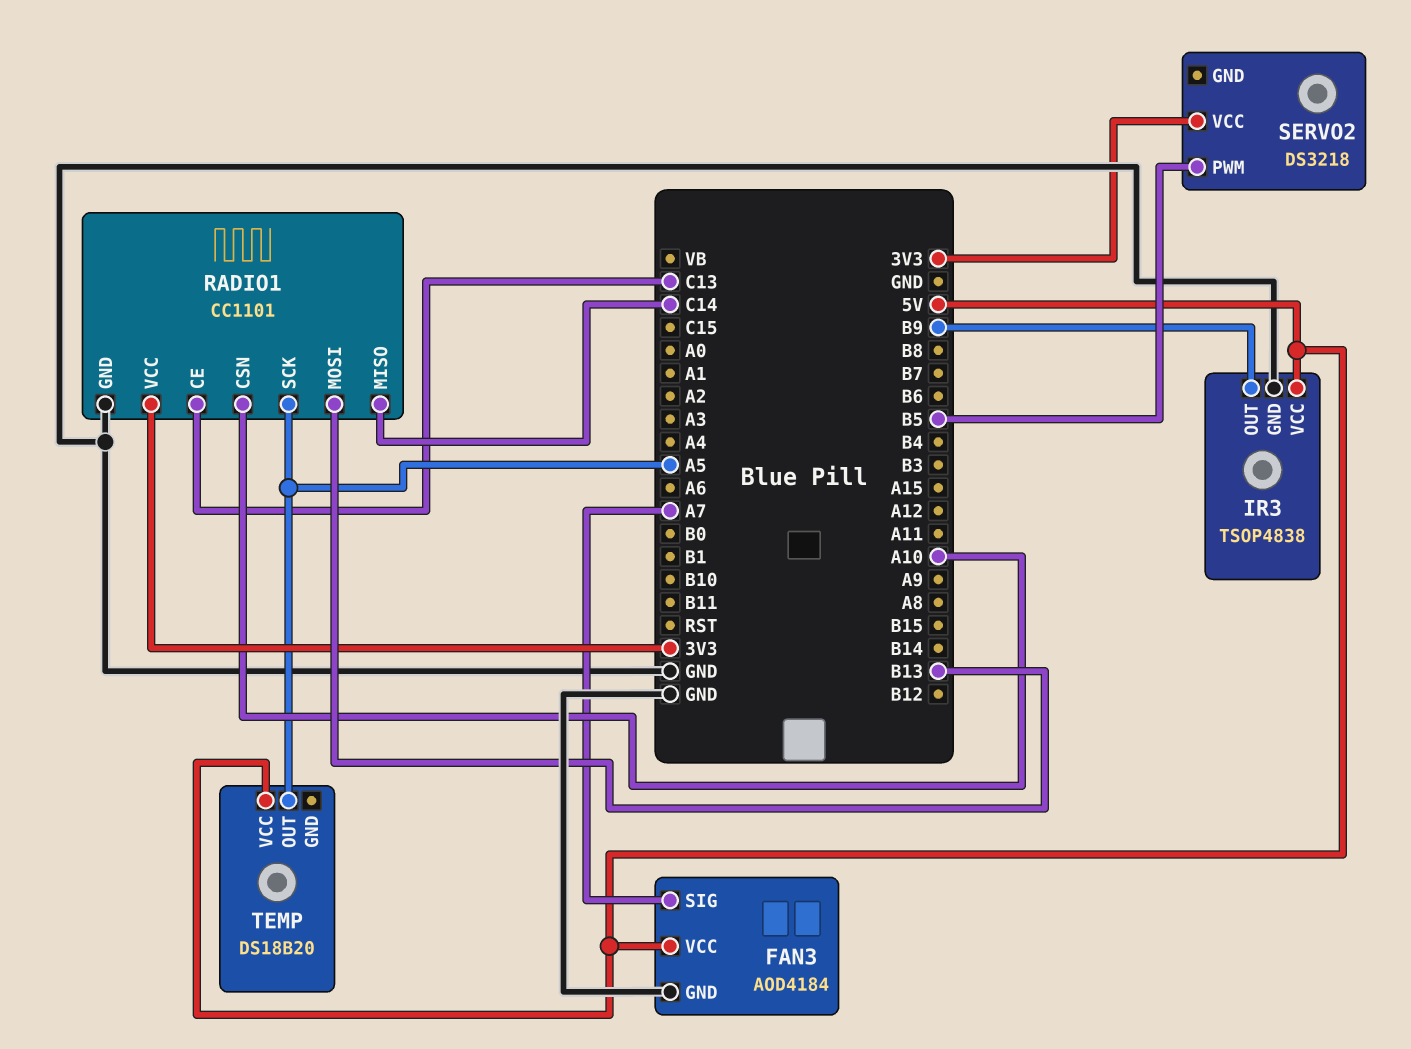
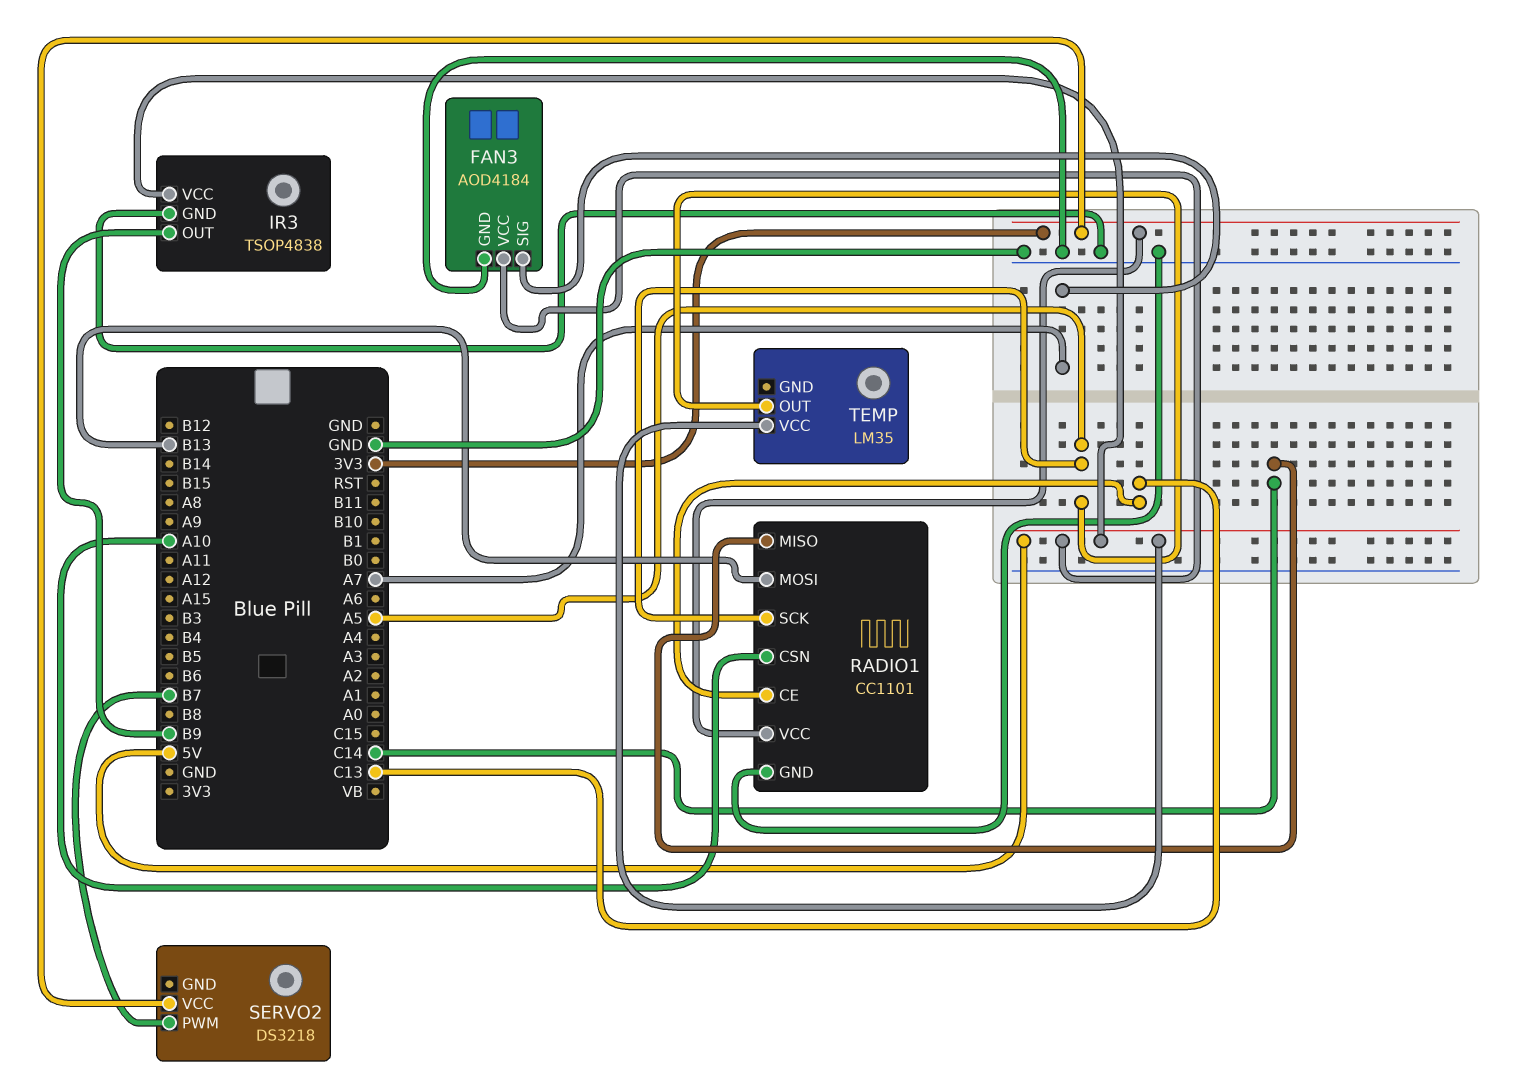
SERVO2 pin PWM: B5 -> B7
TEMP: DS18B20 -> LM35

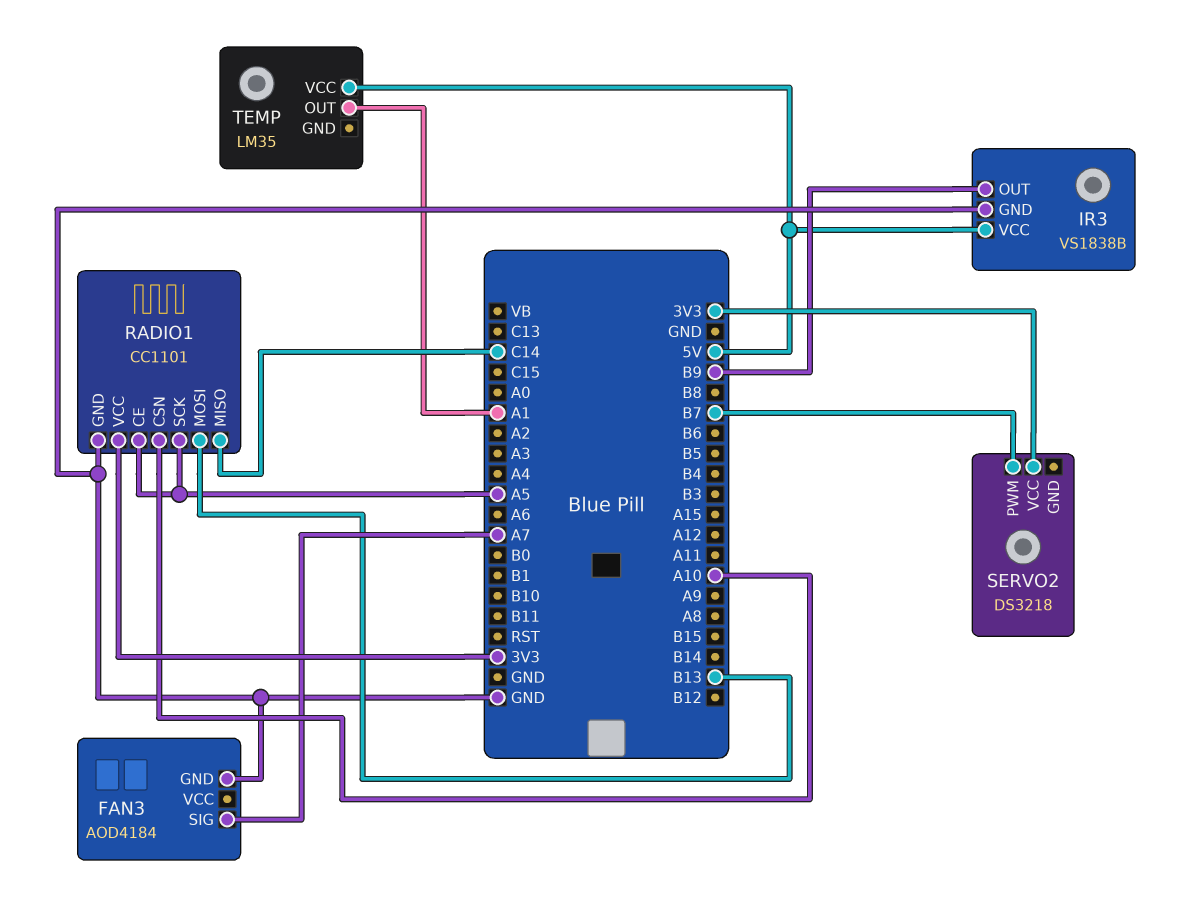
FAN3 pin VCC: 5V -> none
IR3: TSOP4838 -> VS1838B
RADIO1 pin CE: C13 -> A5
TEMP pin OUT: A5 -> A1

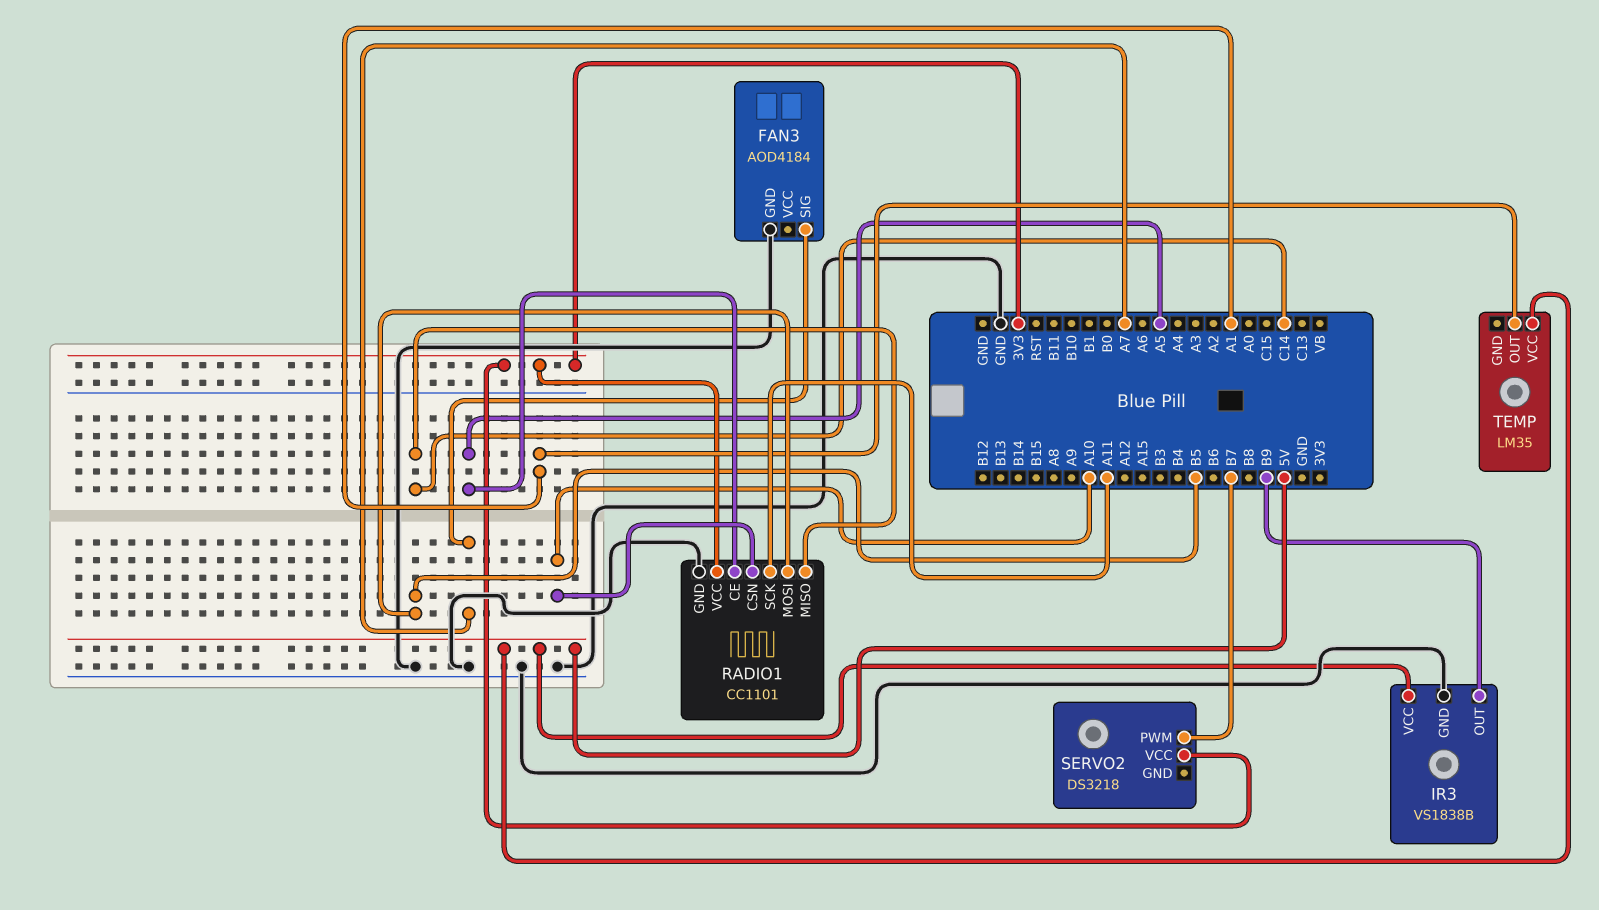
RADIO1 pin MOSI: B13 -> B5
RADIO1 pin SCK: A5 -> A11

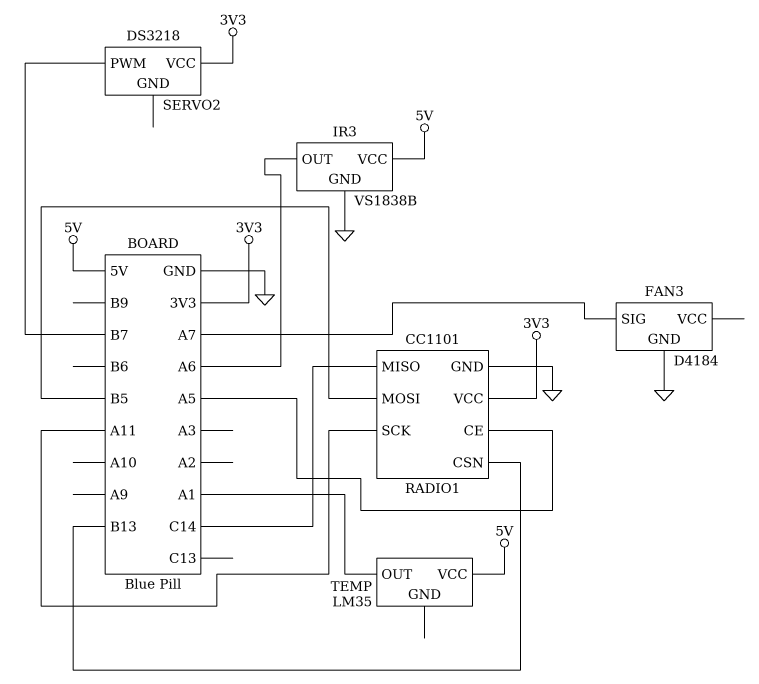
FAN3: AOD4184 -> D4184
IR3 pin OUT: B9 -> A6
RADIO1 pin CSN: A10 -> B13

